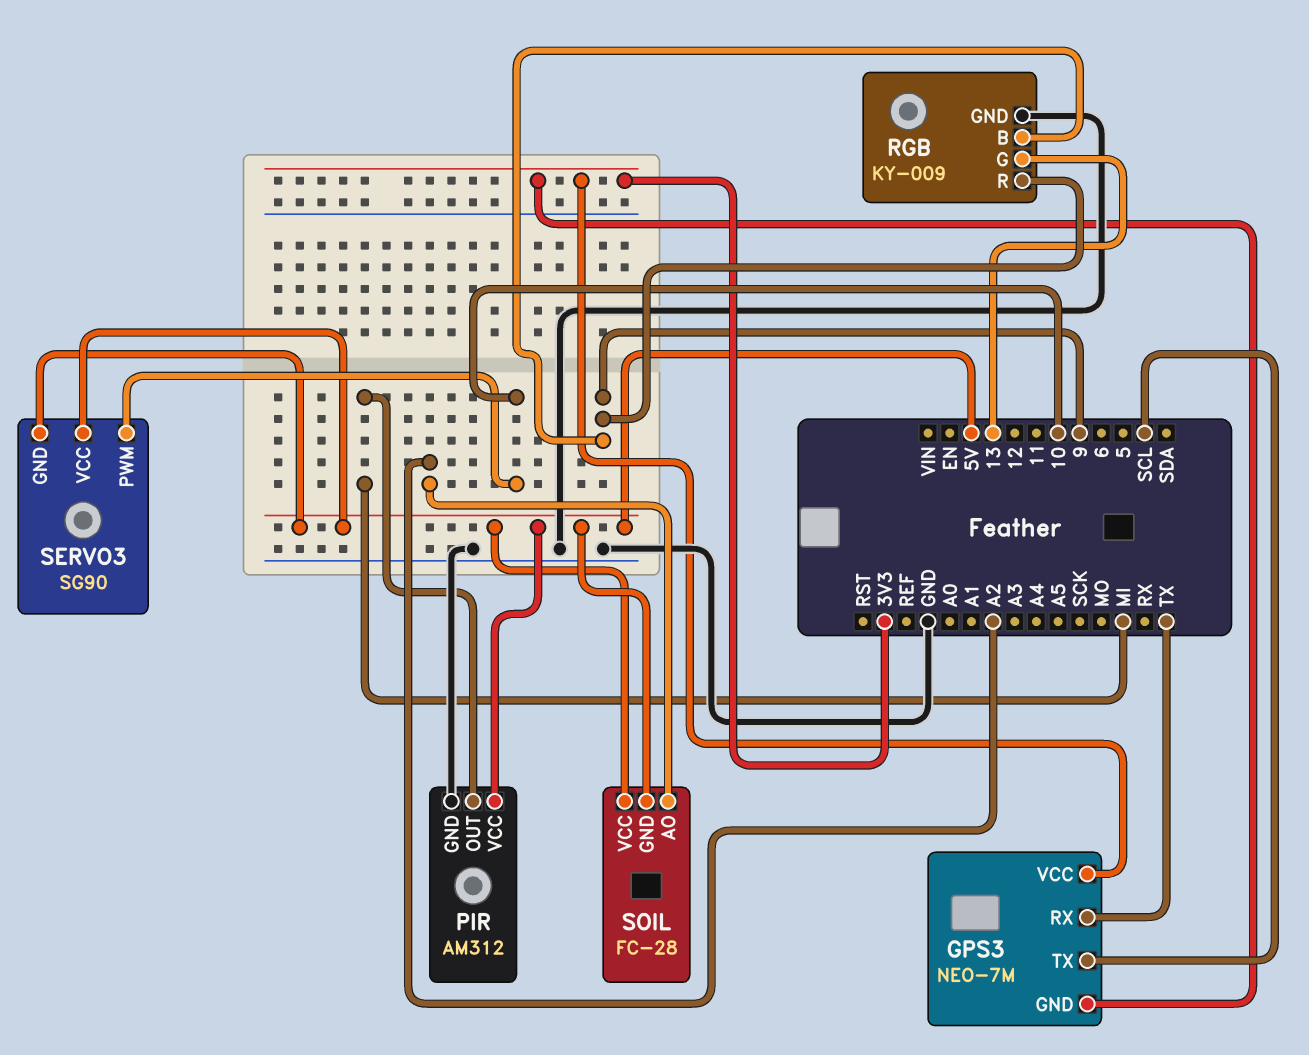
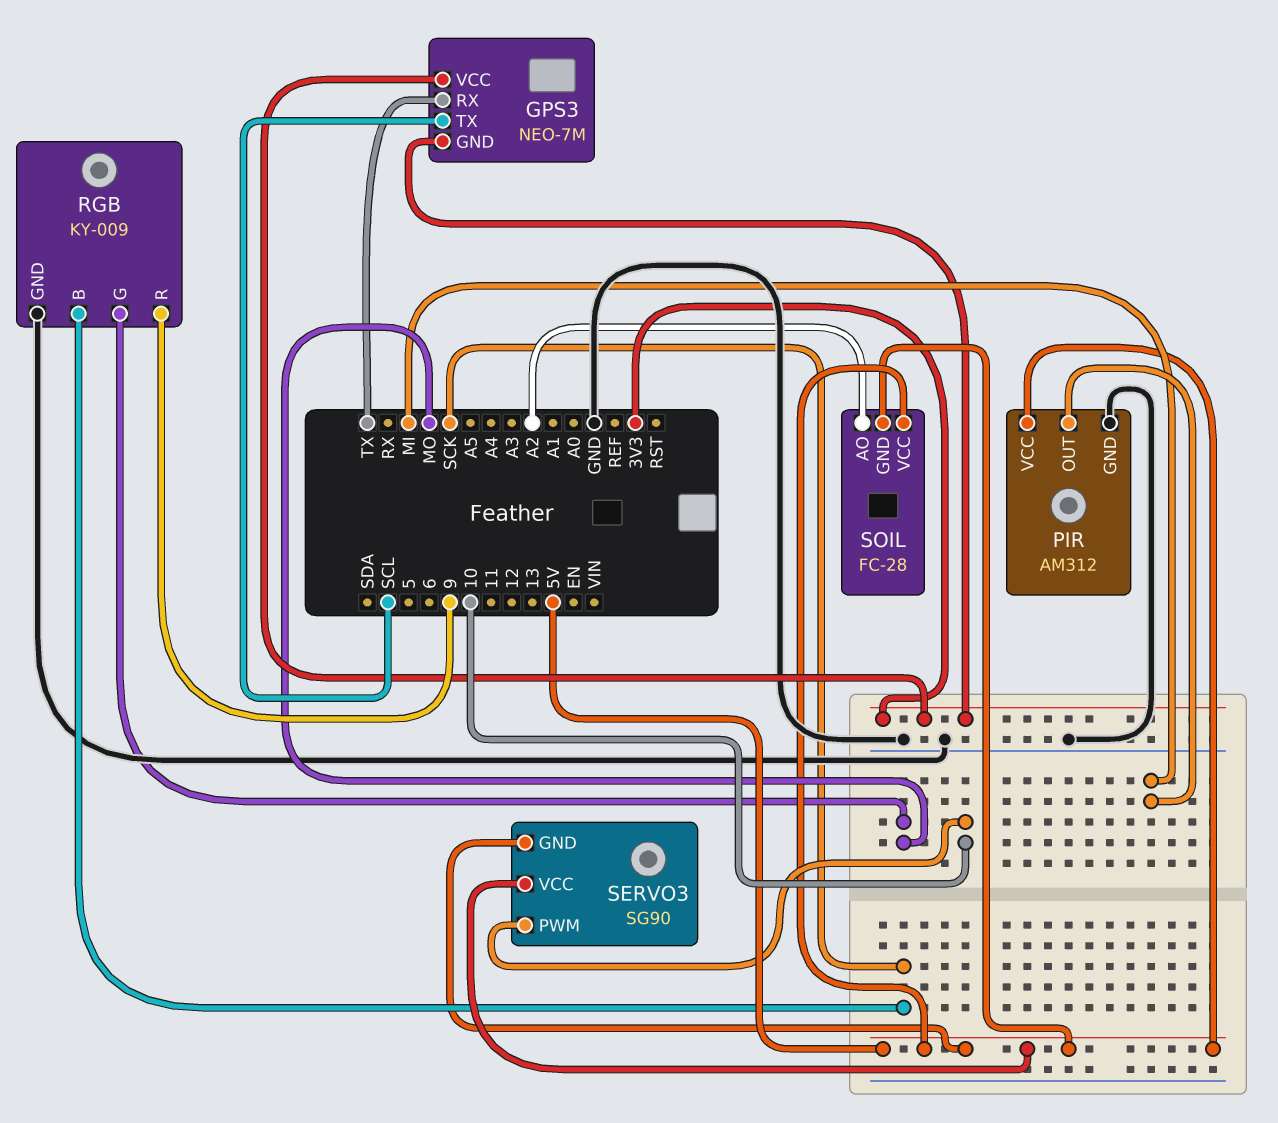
RGB pin B: 9 -> SCK
RGB pin G: 13 -> MO

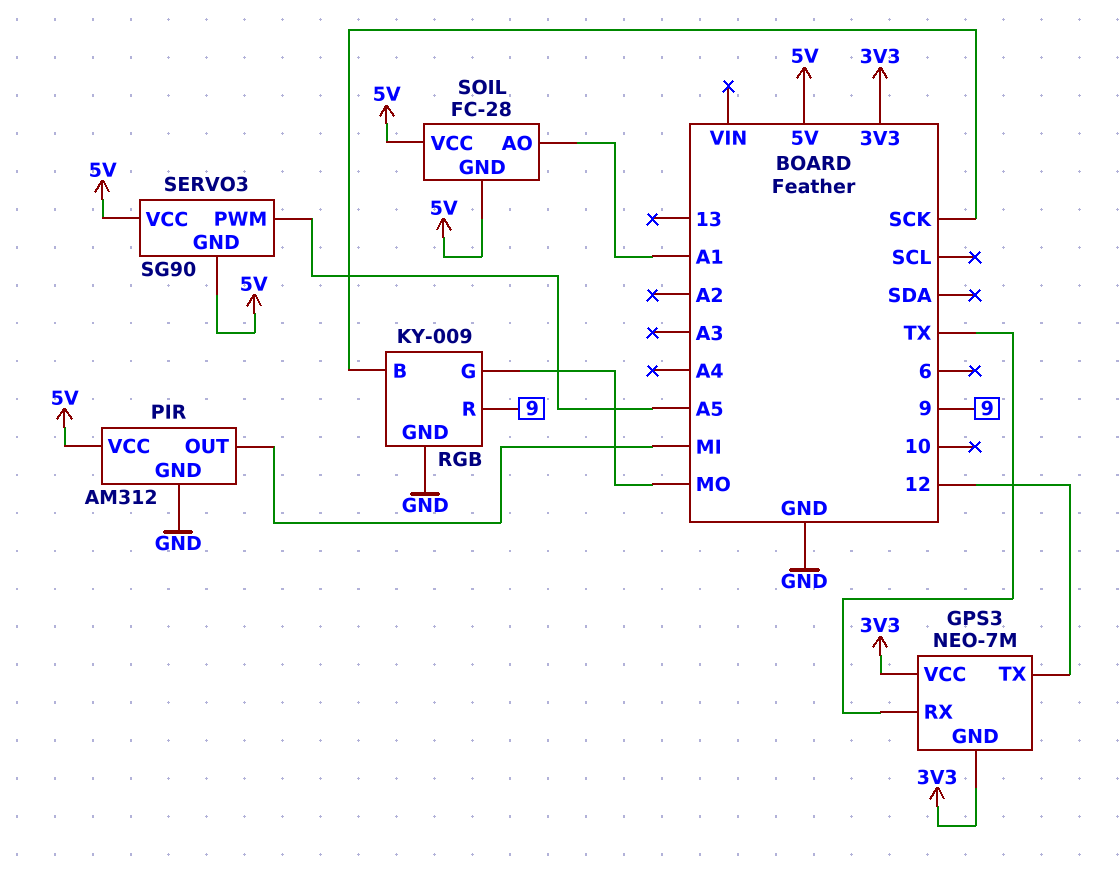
GPS3 pin TX: SCL -> 12
SERVO3 pin PWM: 10 -> A5
SOIL pin AO: A2 -> A1

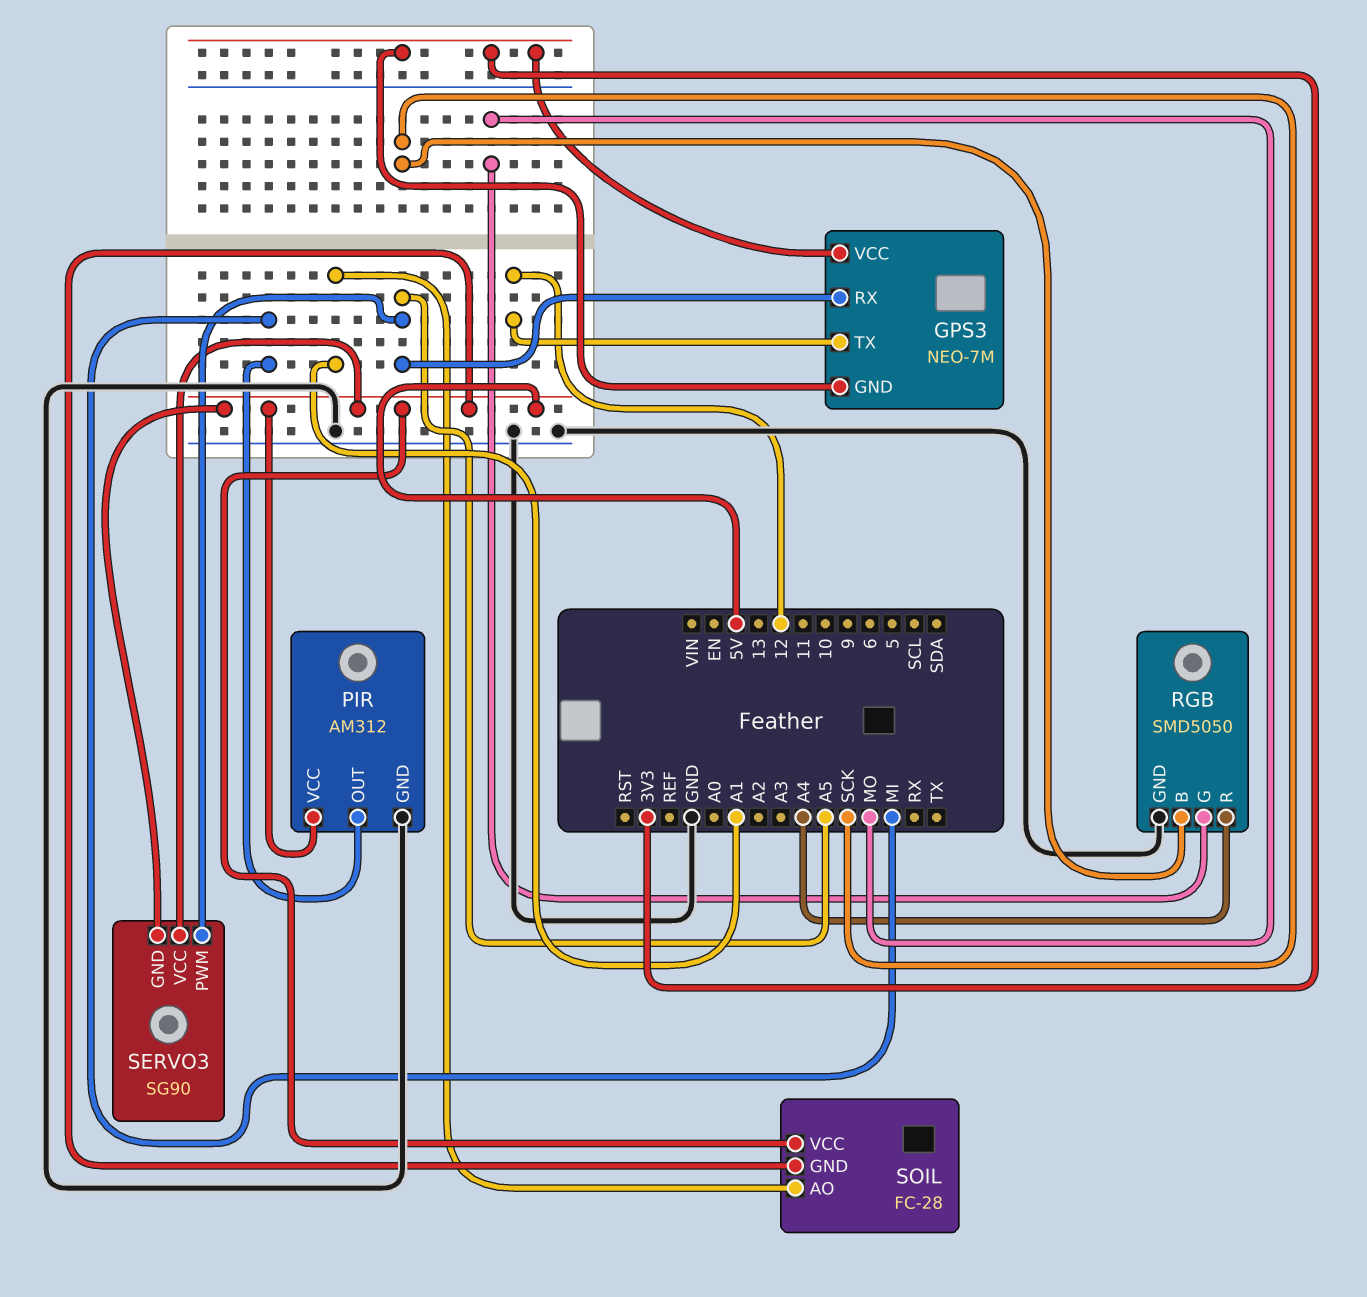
GPS3 pin RX: TX -> A5
RGB: KY-009 -> SMD5050
RGB pin R: 9 -> A4

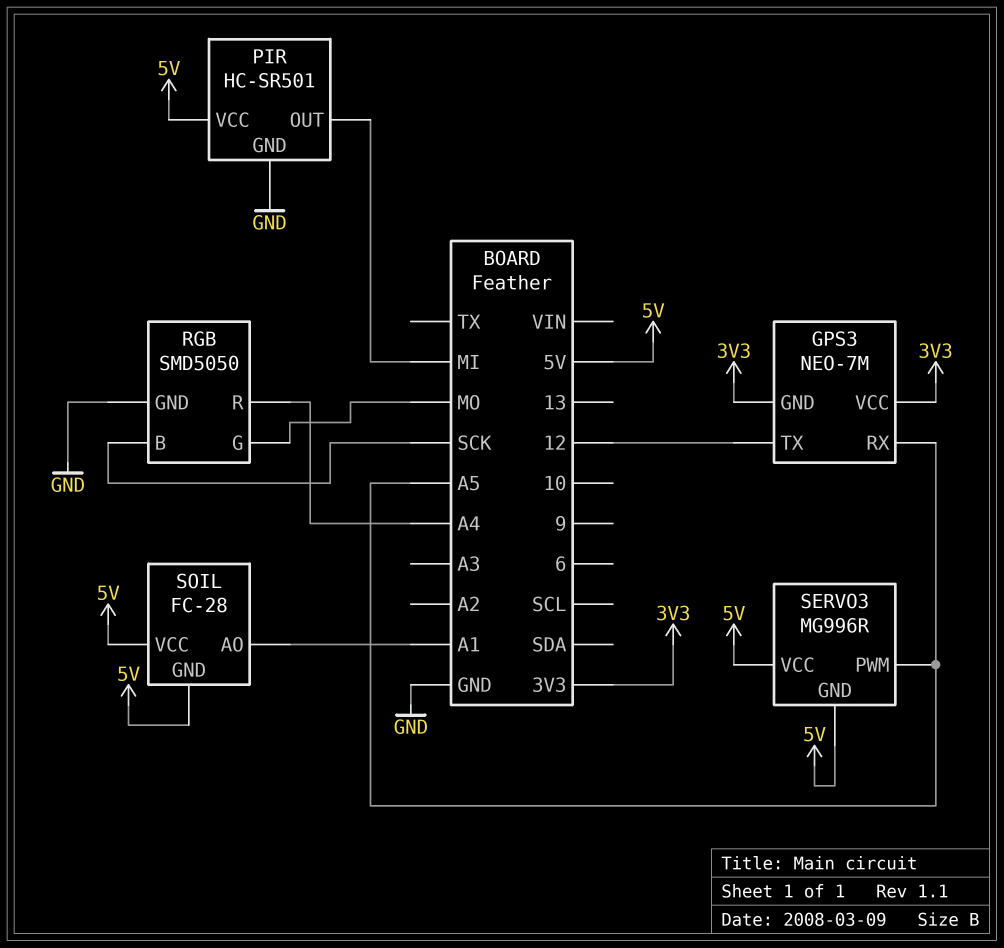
PIR: AM312 -> HC-SR501
SERVO3: SG90 -> MG996R

